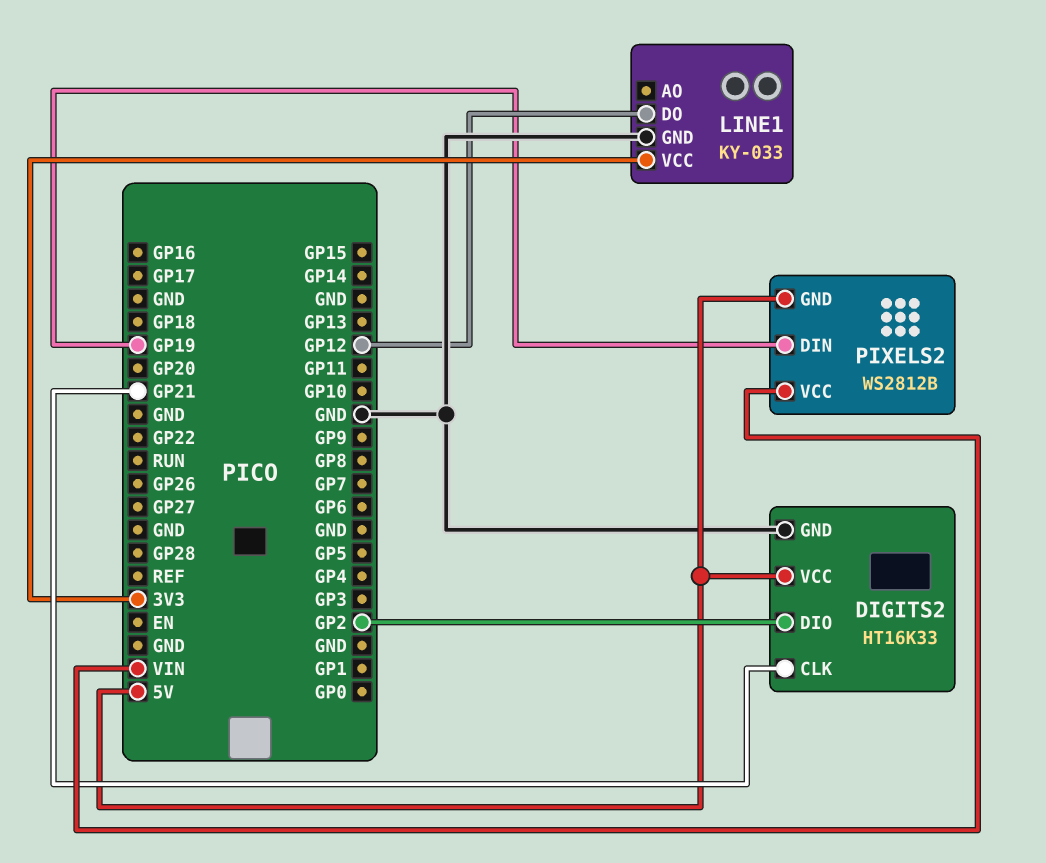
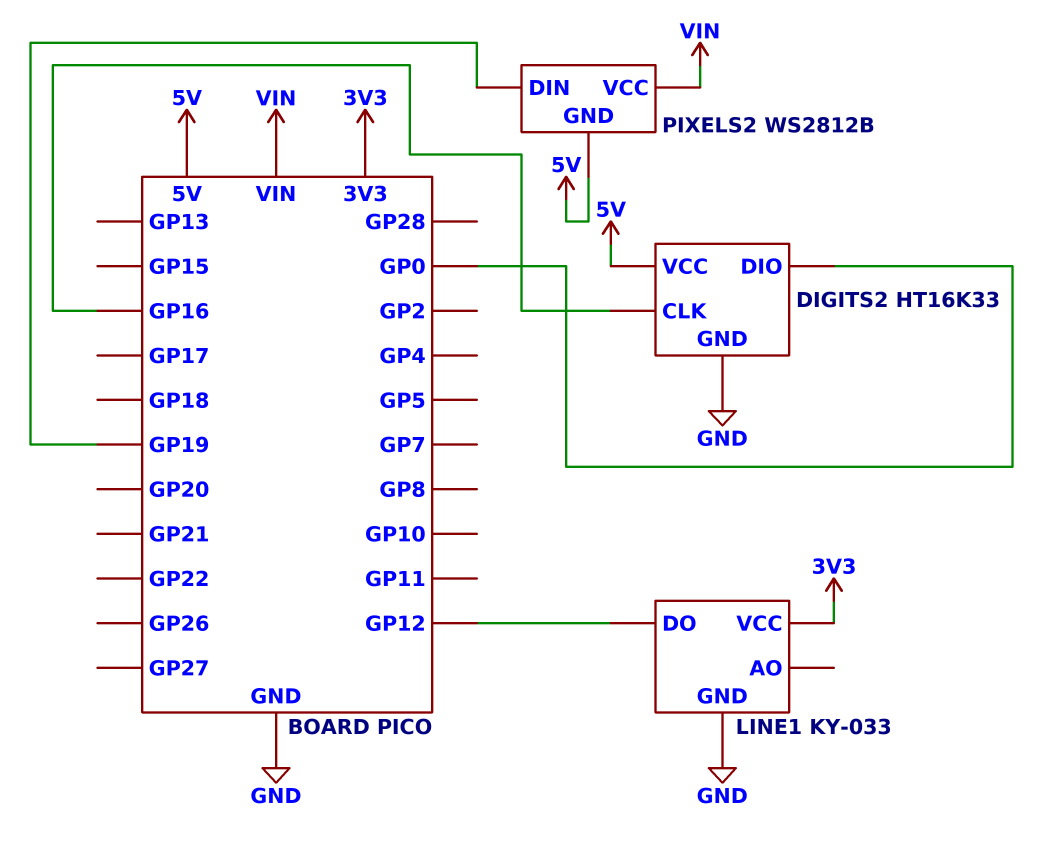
DIGITS2 pin CLK: GP21 -> GP16
DIGITS2 pin DIO: GP2 -> GP0

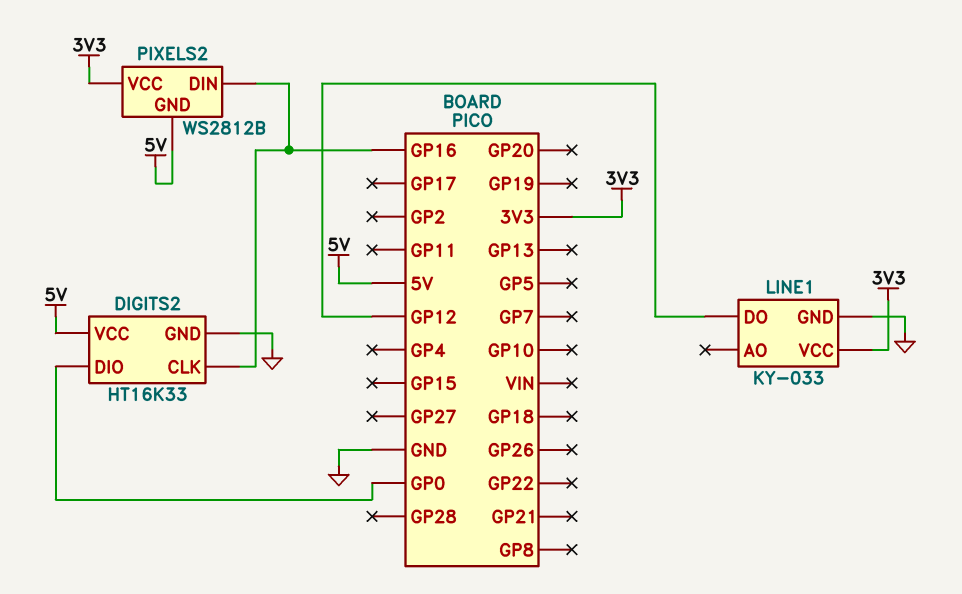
PIXELS2 pin DIN: GP19 -> GP16
PIXELS2 pin VCC: VIN -> 3V3

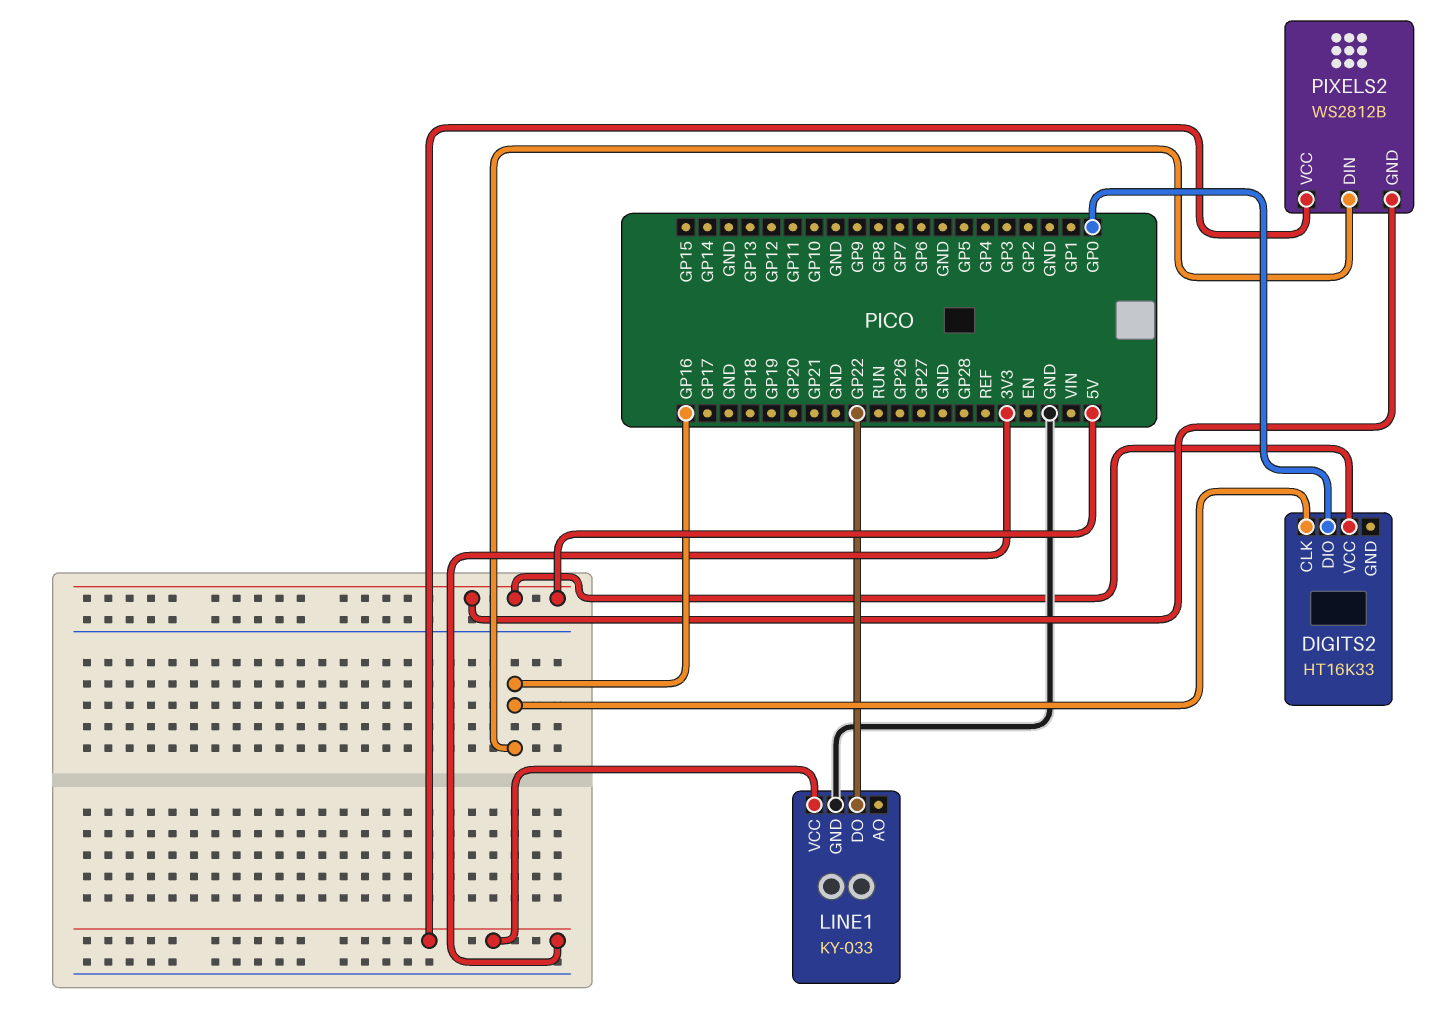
DIGITS2 pin GND: GND -> none
LINE1 pin DO: GP12 -> GP22

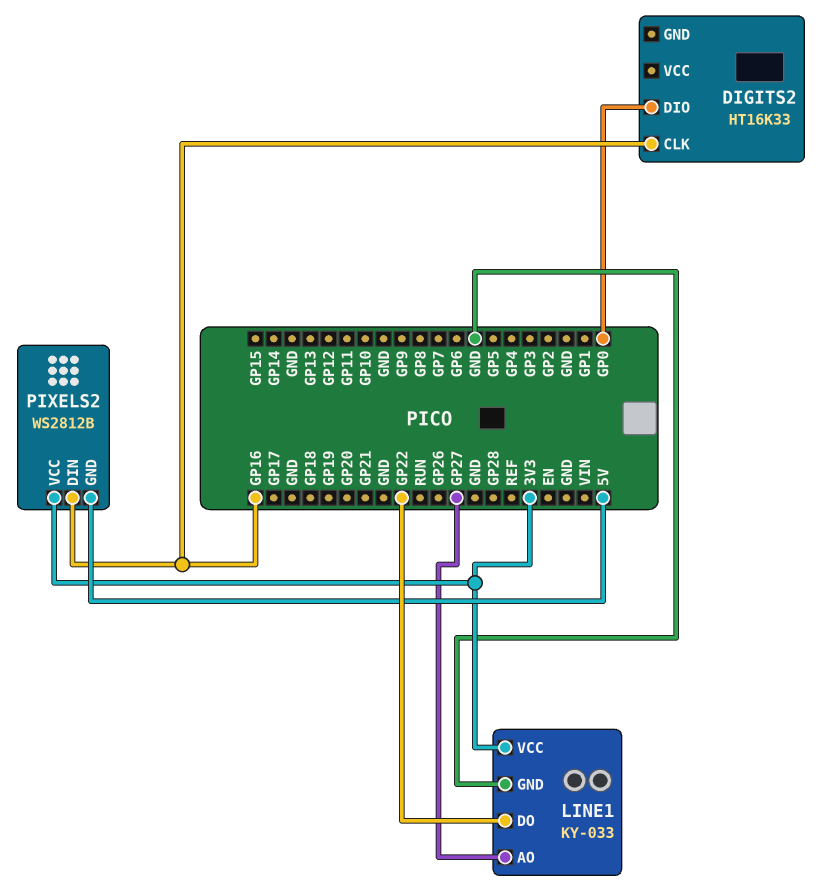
DIGITS2 pin VCC: 5V -> none
LINE1 pin AO: none -> GP27

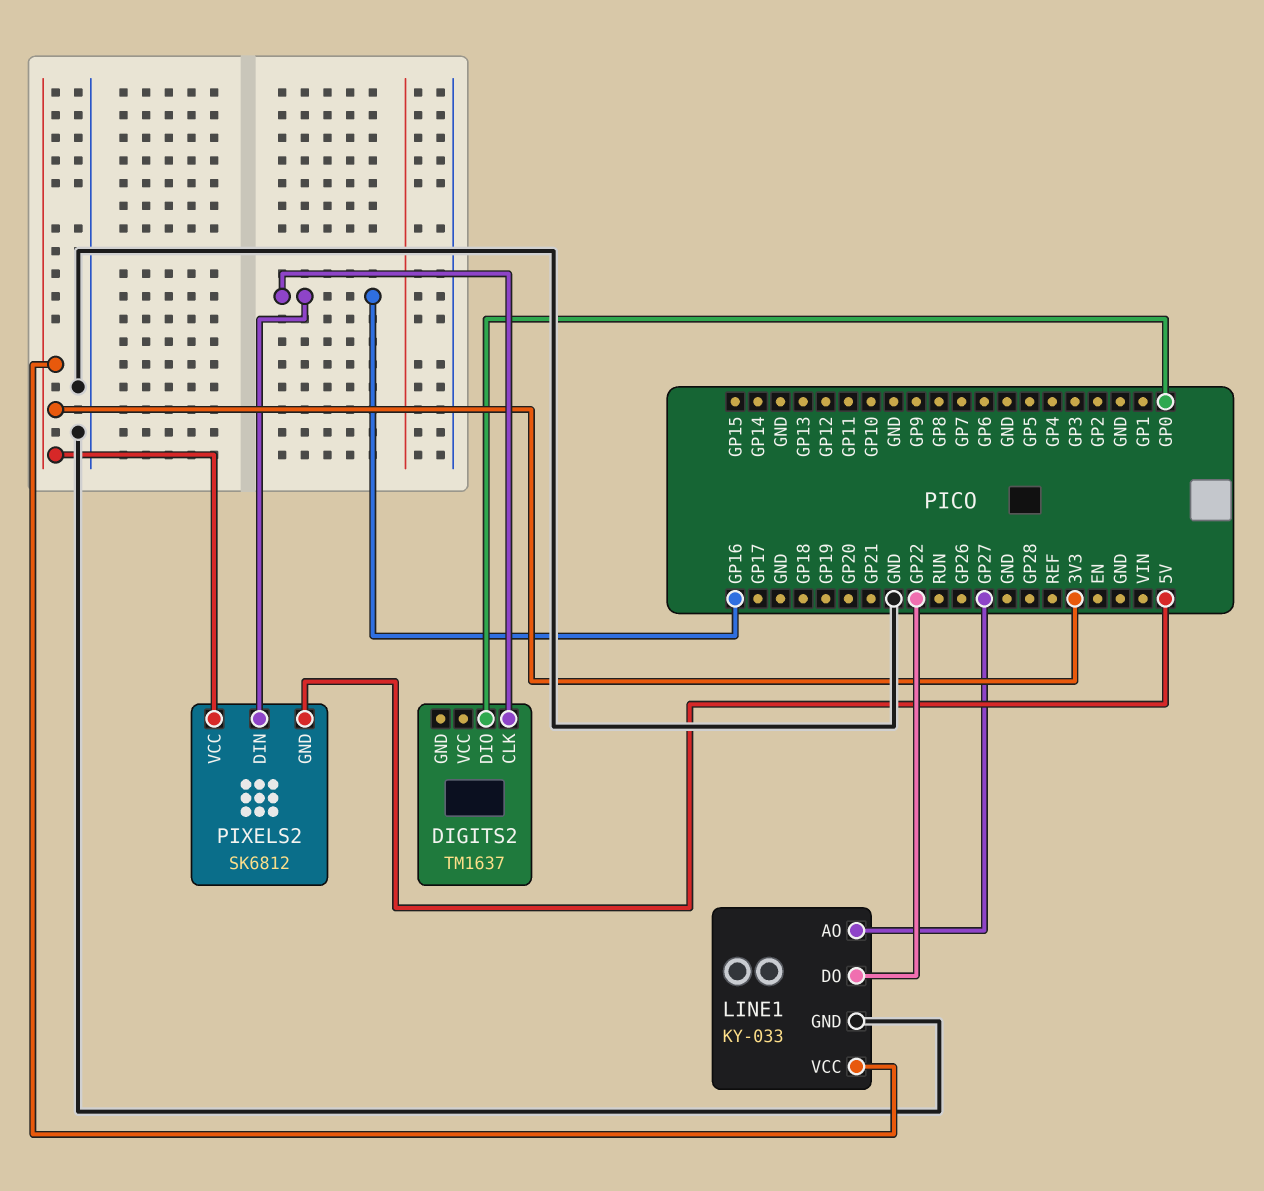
DIGITS2: HT16K33 -> TM1637
PIXELS2: WS2812B -> SK6812

